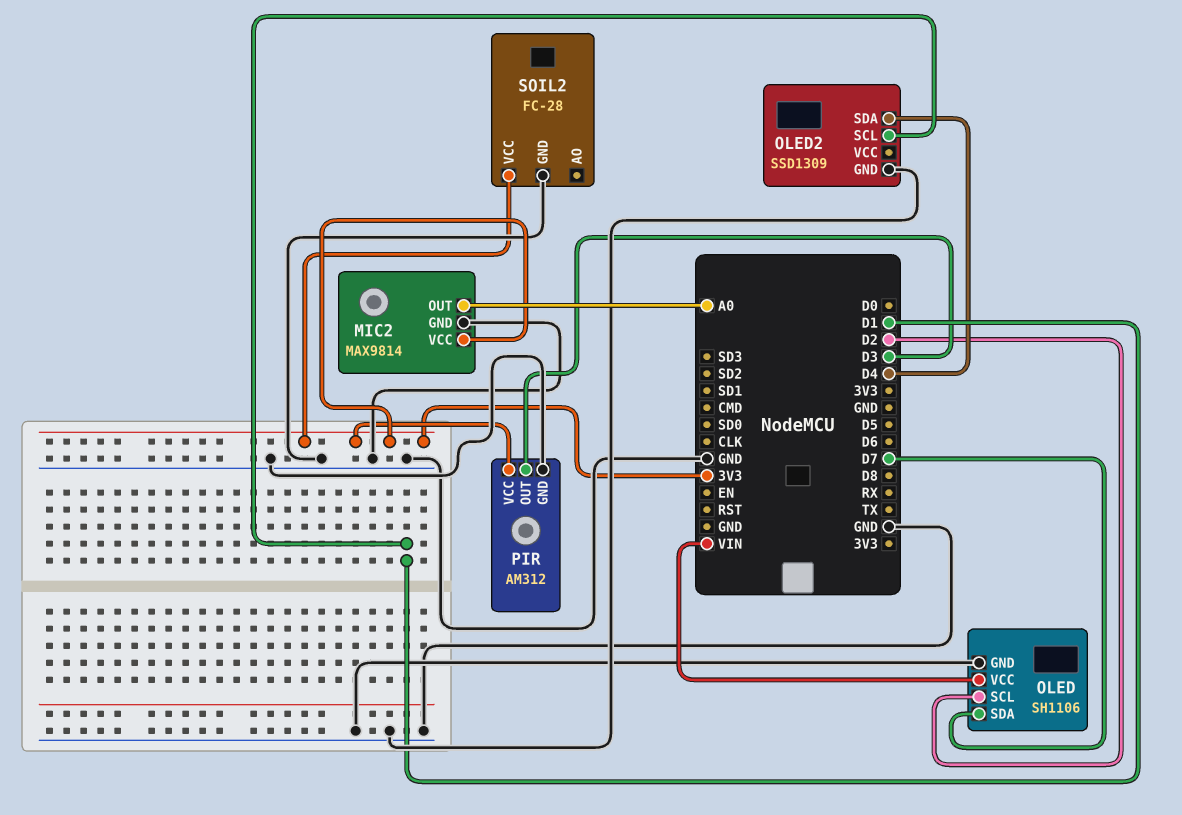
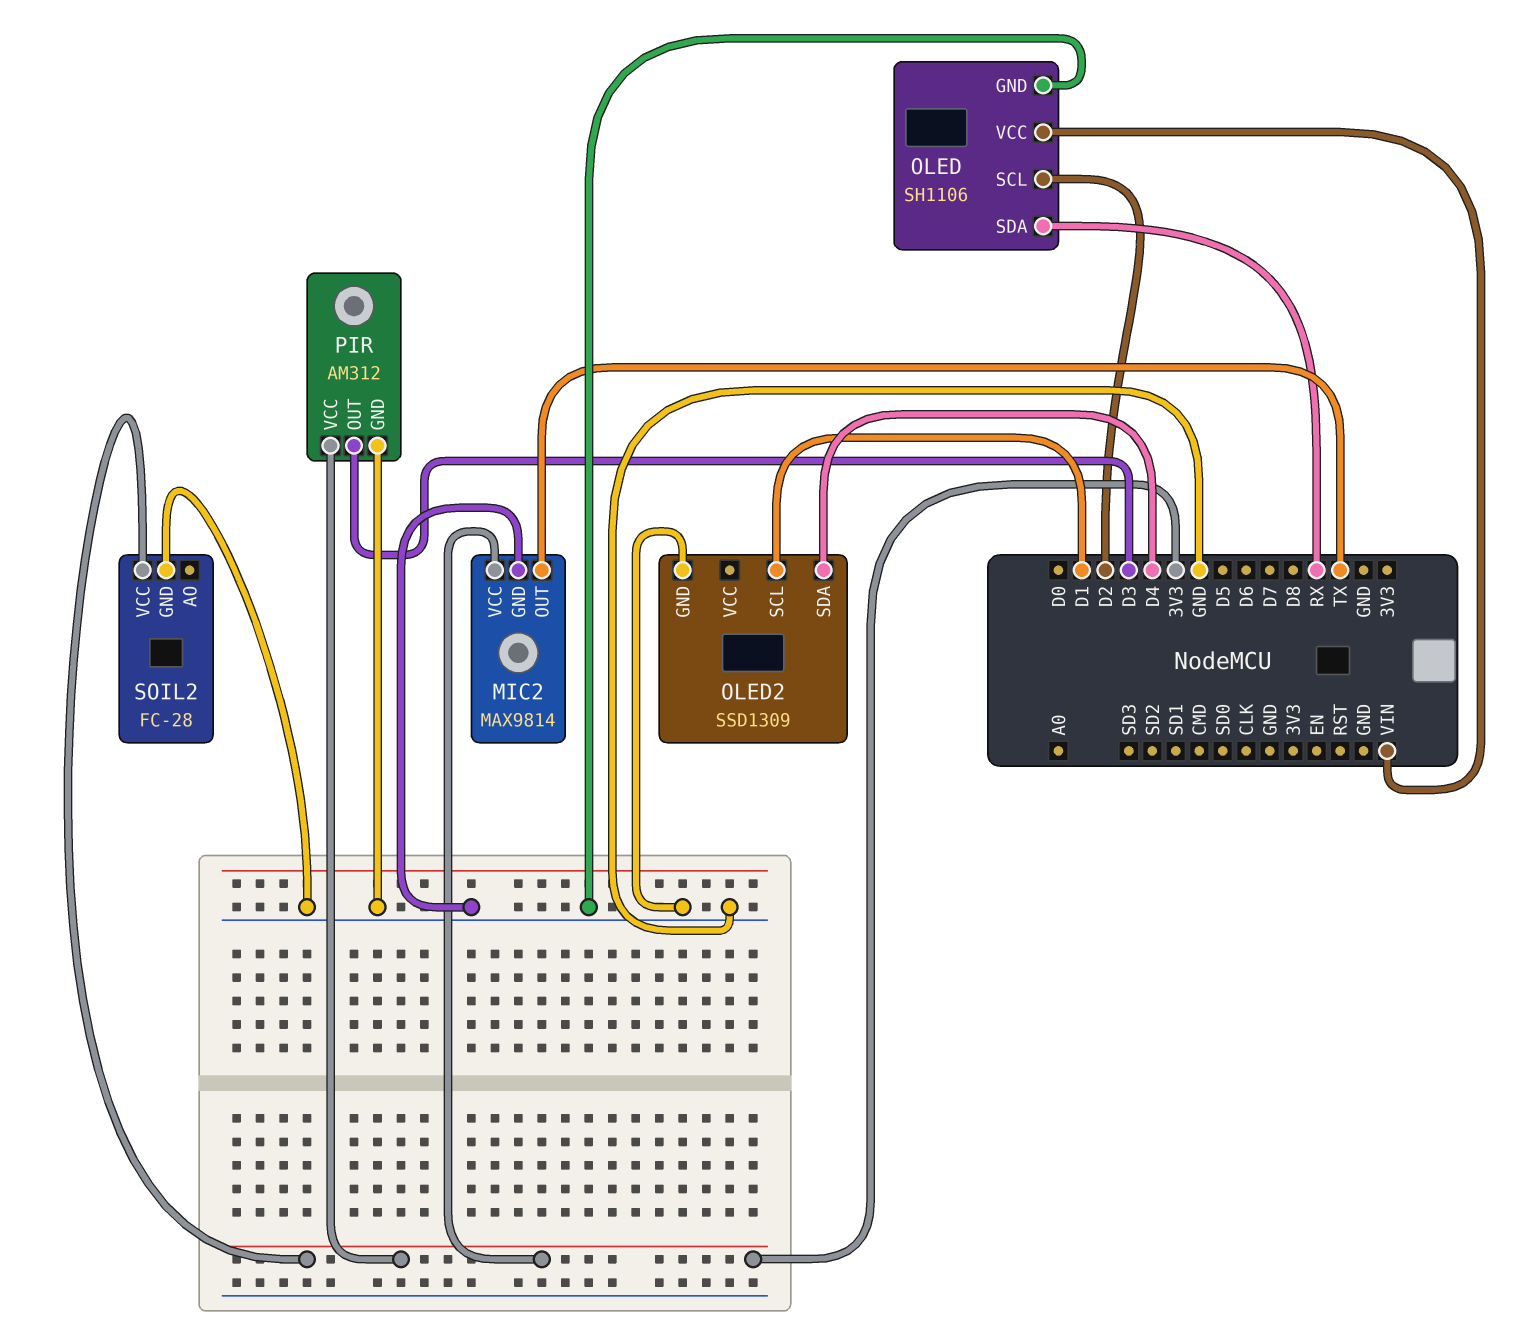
MIC2 pin OUT: A0 -> TX
OLED pin SDA: D7 -> RX

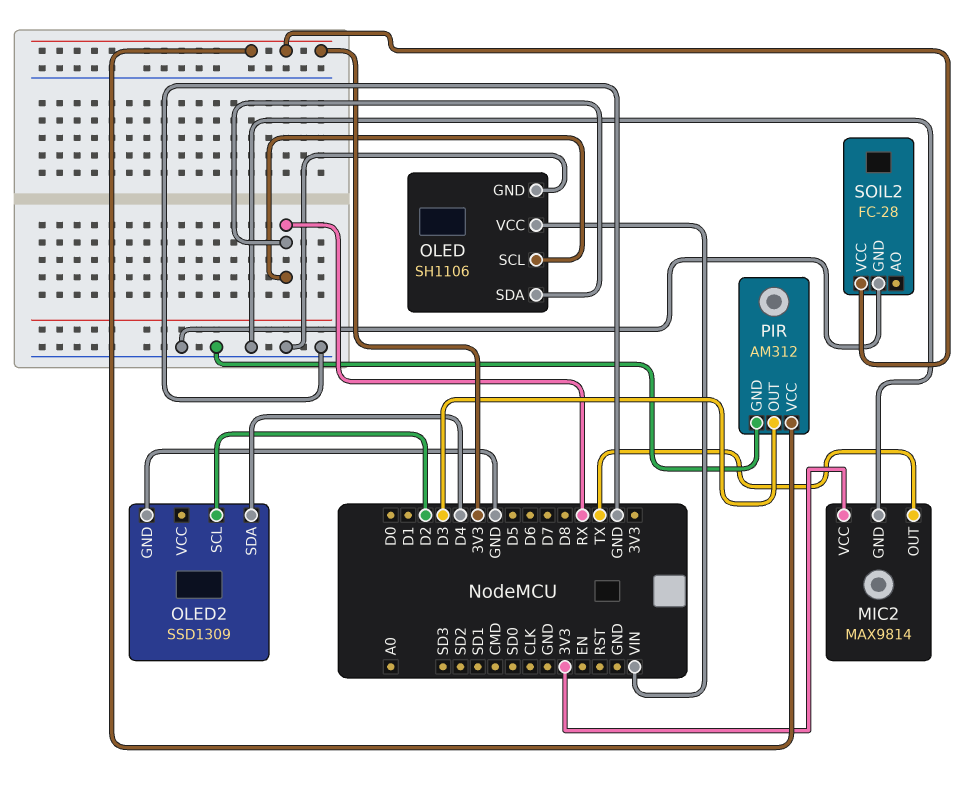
OLED pin SCL: D2 -> RX
OLED2 pin SCL: D1 -> D2

